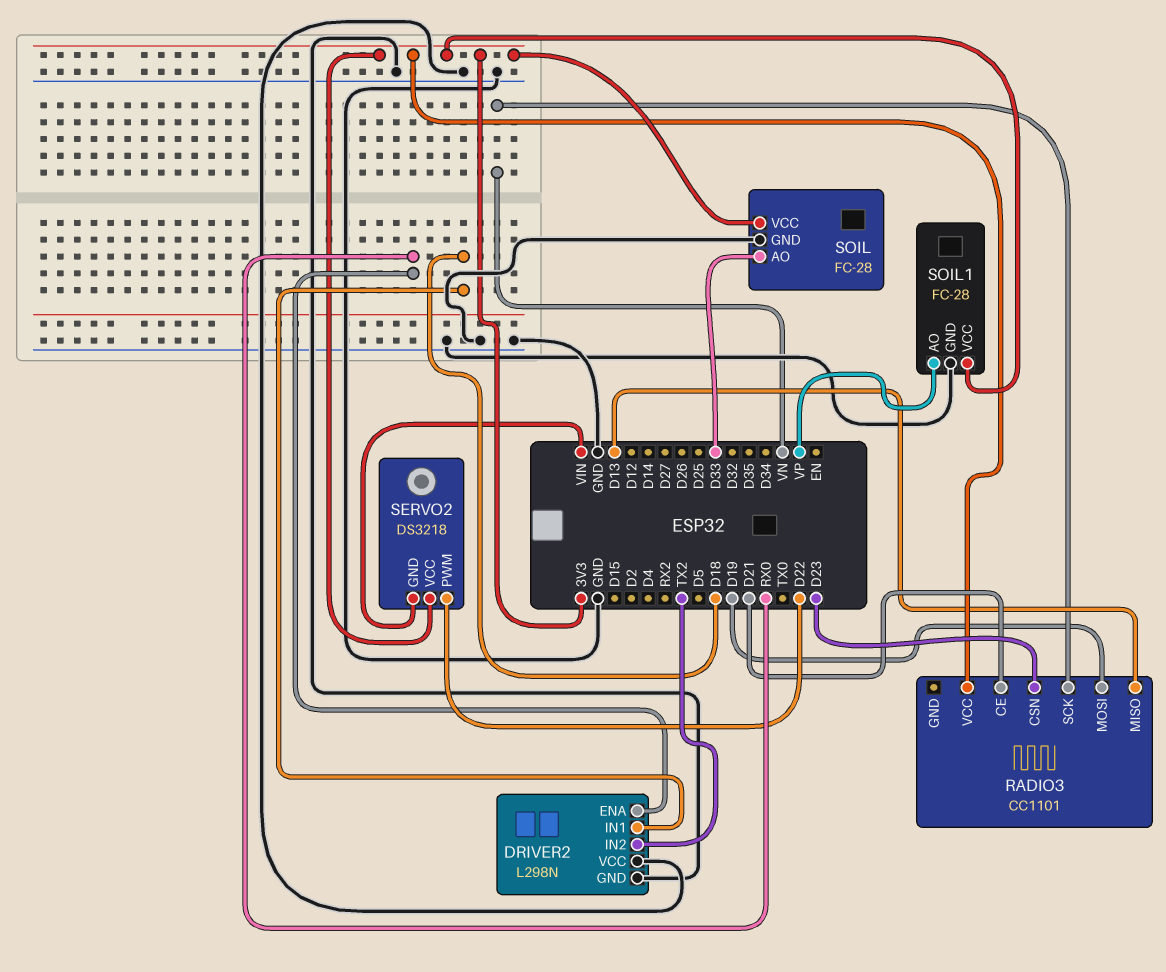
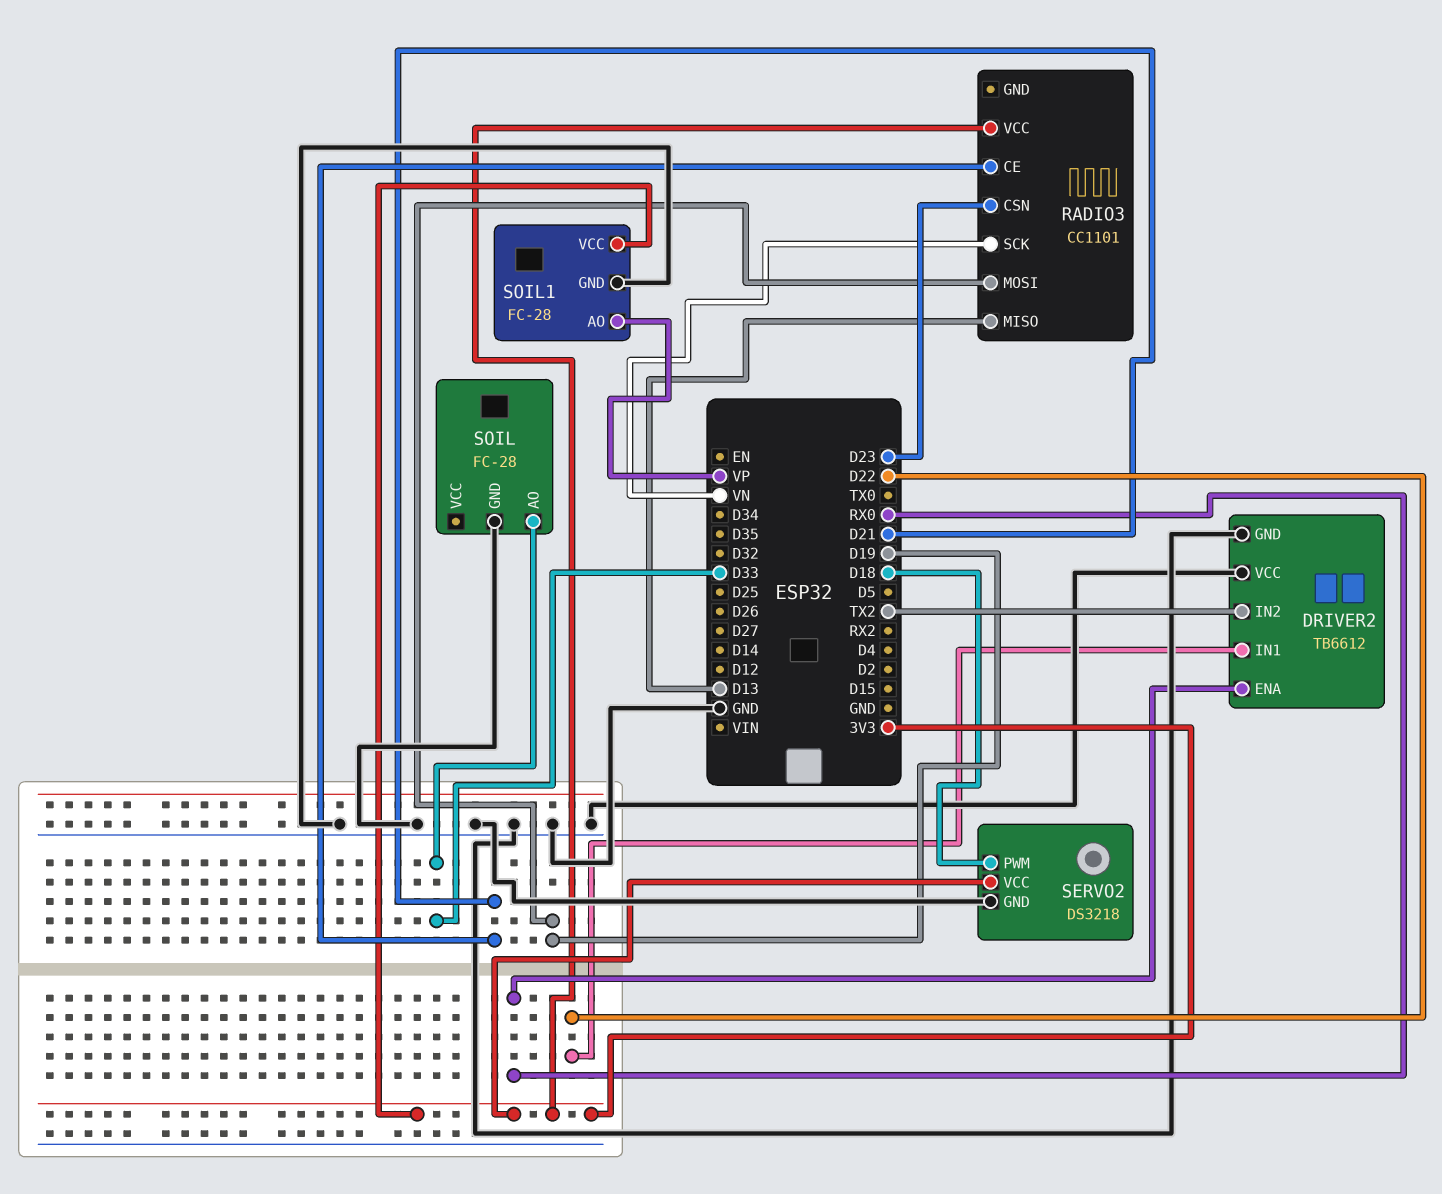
DRIVER2: L298N -> TB6612
DRIVER2 pin IN1: D18 -> D22
SERVO2 pin GND: VIN -> GND
SERVO2 pin PWM: D22 -> D18
SOIL pin VCC: 3V3 -> none

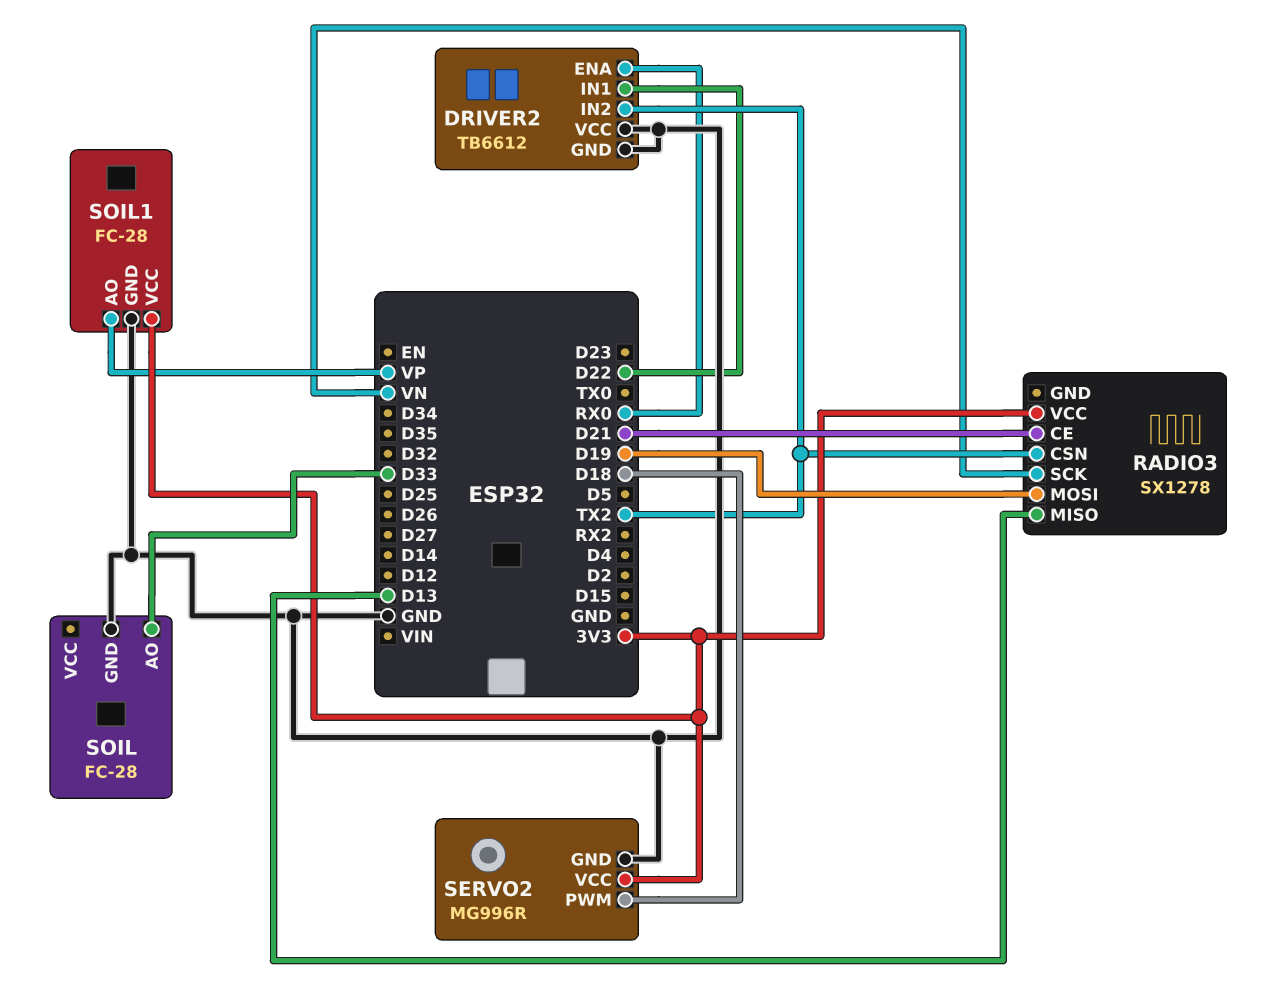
RADIO3: CC1101 -> SX1278
RADIO3 pin CSN: D23 -> TX2
SERVO2: DS3218 -> MG996R

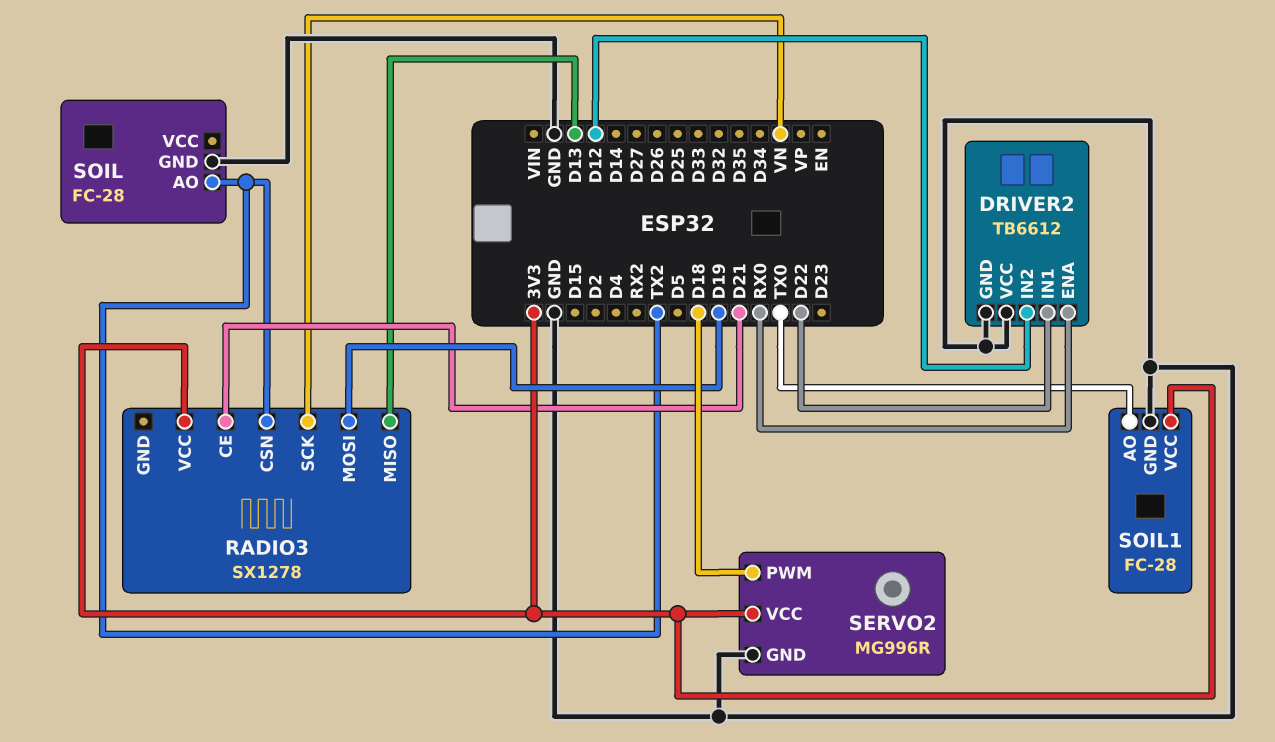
DRIVER2 pin IN2: TX2 -> D12
SOIL pin AO: D33 -> TX2
SOIL1 pin AO: VP -> TX0

